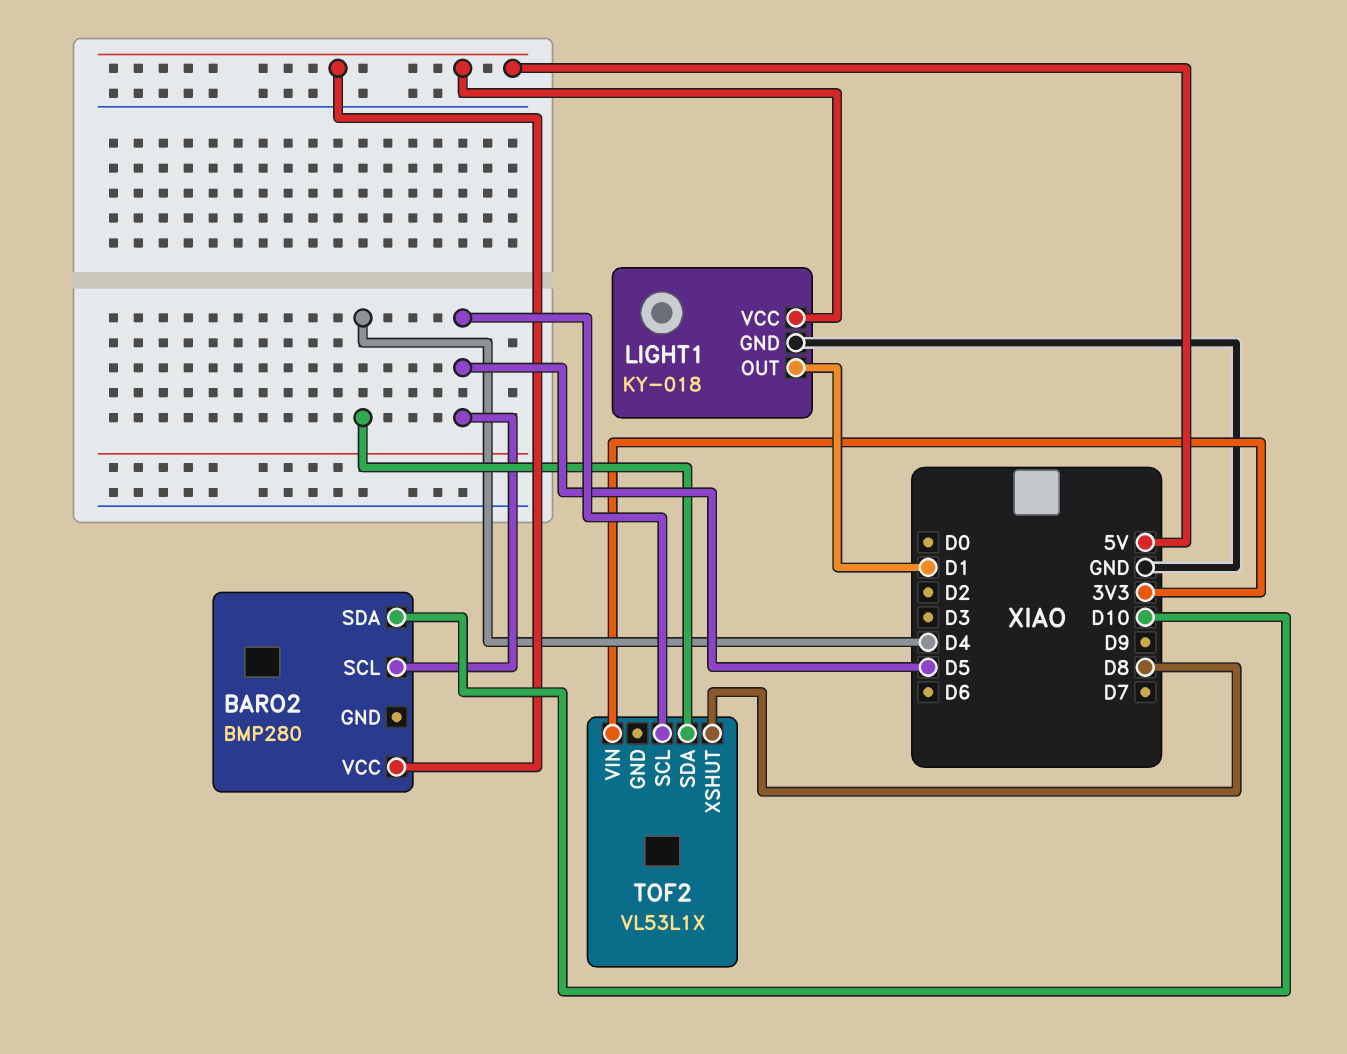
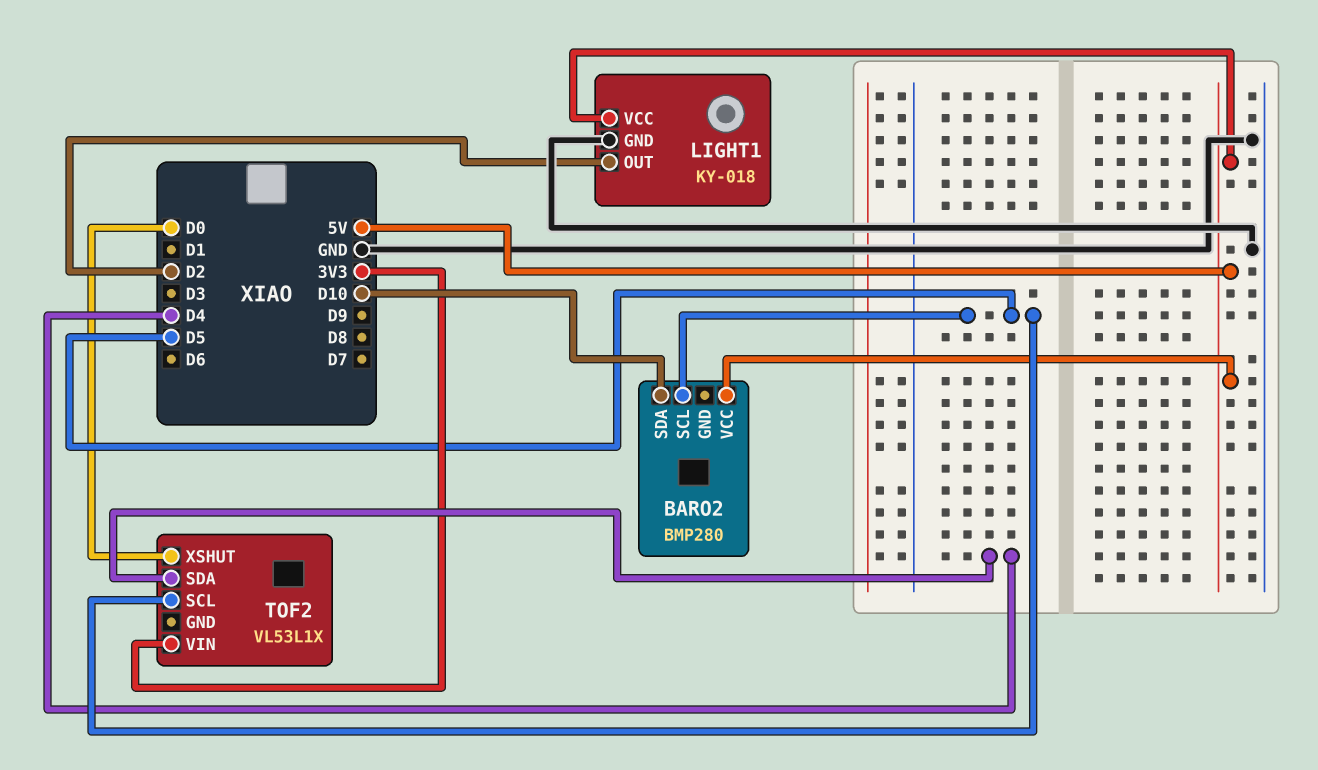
LIGHT1 pin OUT: D1 -> D2
TOF2 pin XSHUT: D8 -> D0

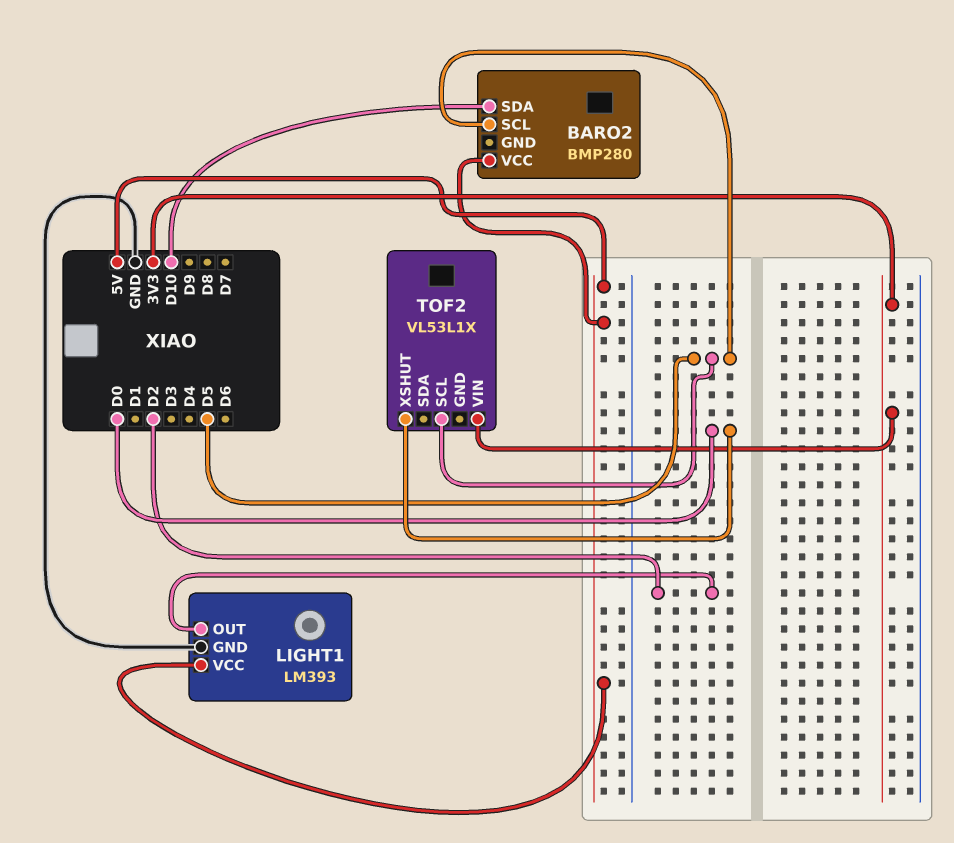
LIGHT1: KY-018 -> LM393
TOF2 pin SDA: D4 -> none

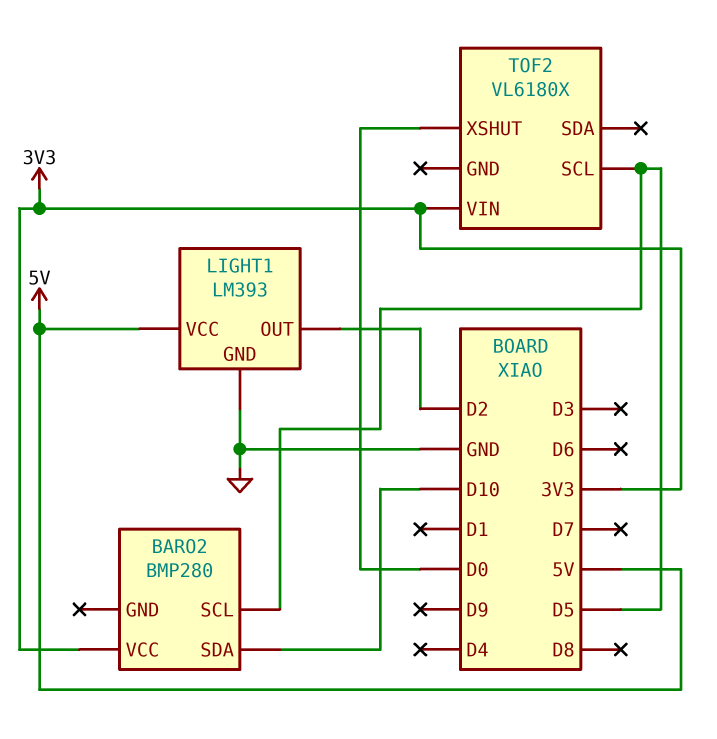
BARO2 pin VCC: 5V -> 3V3
TOF2: VL53L1X -> VL6180X

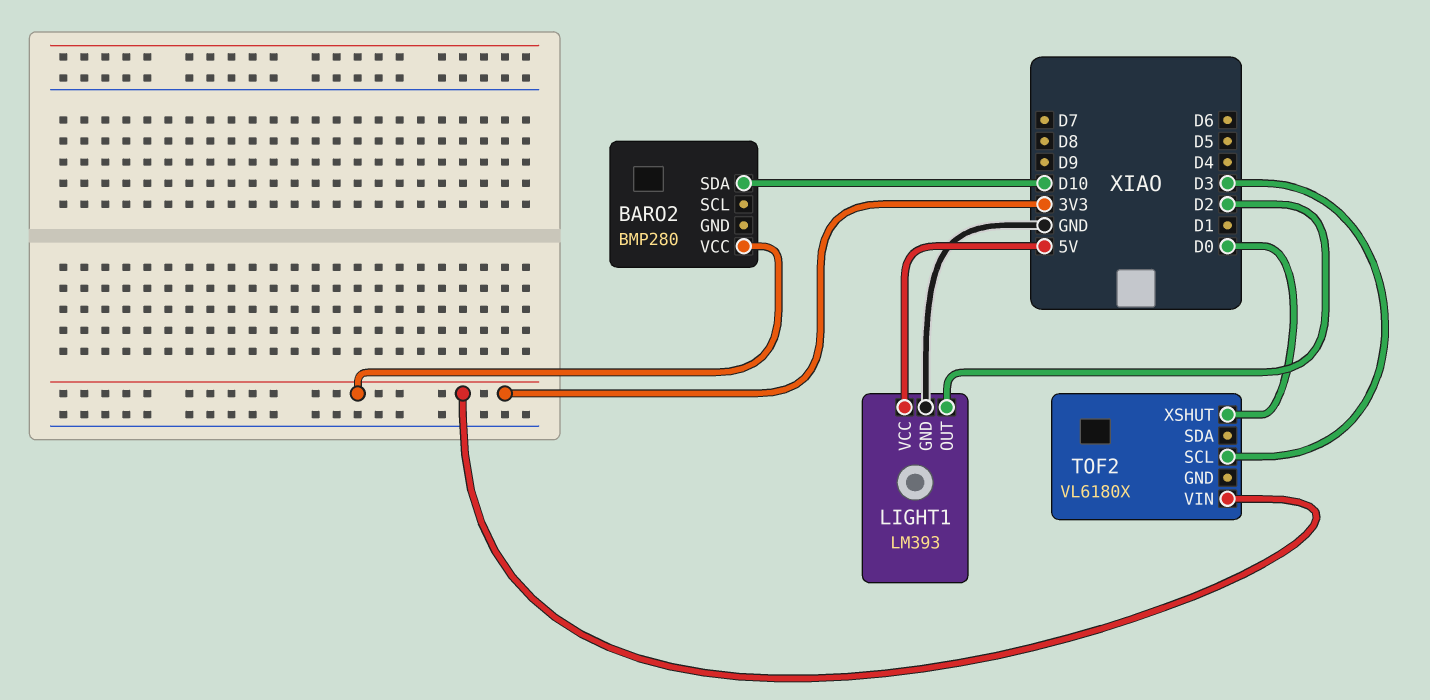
BARO2 pin SCL: D5 -> none
TOF2 pin SCL: D5 -> D3

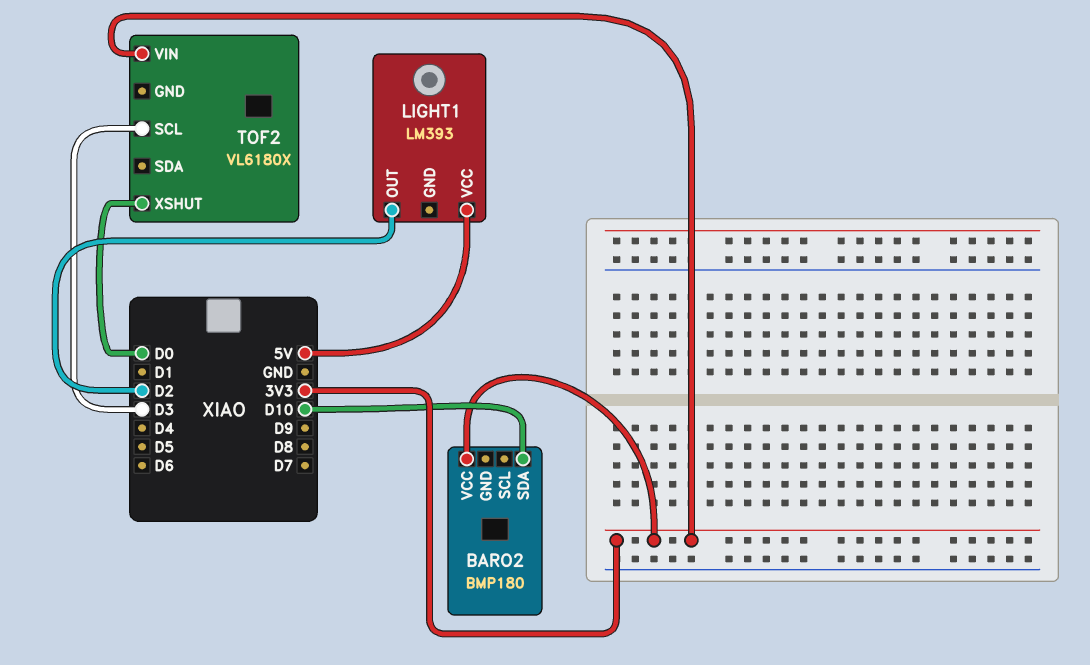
BARO2: BMP280 -> BMP180
LIGHT1 pin GND: GND -> none

